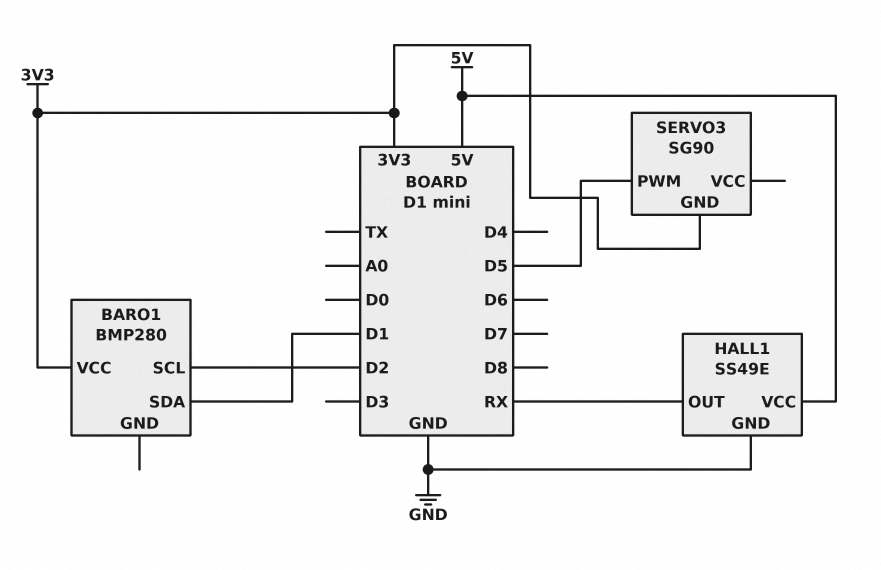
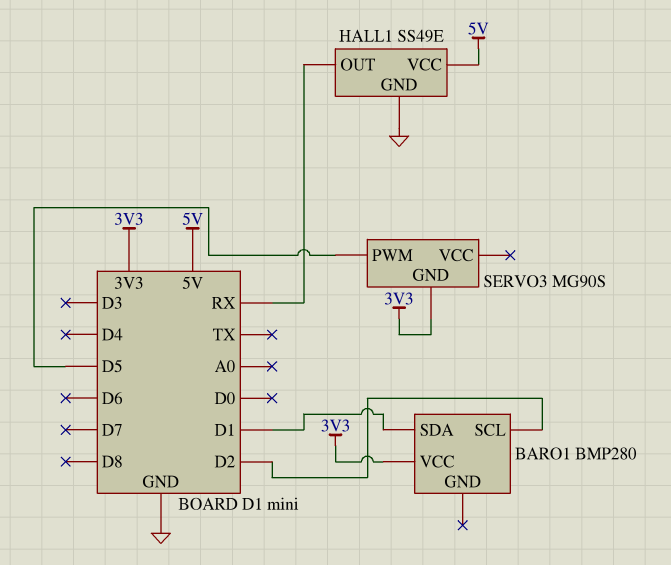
SERVO3: SG90 -> MG90S

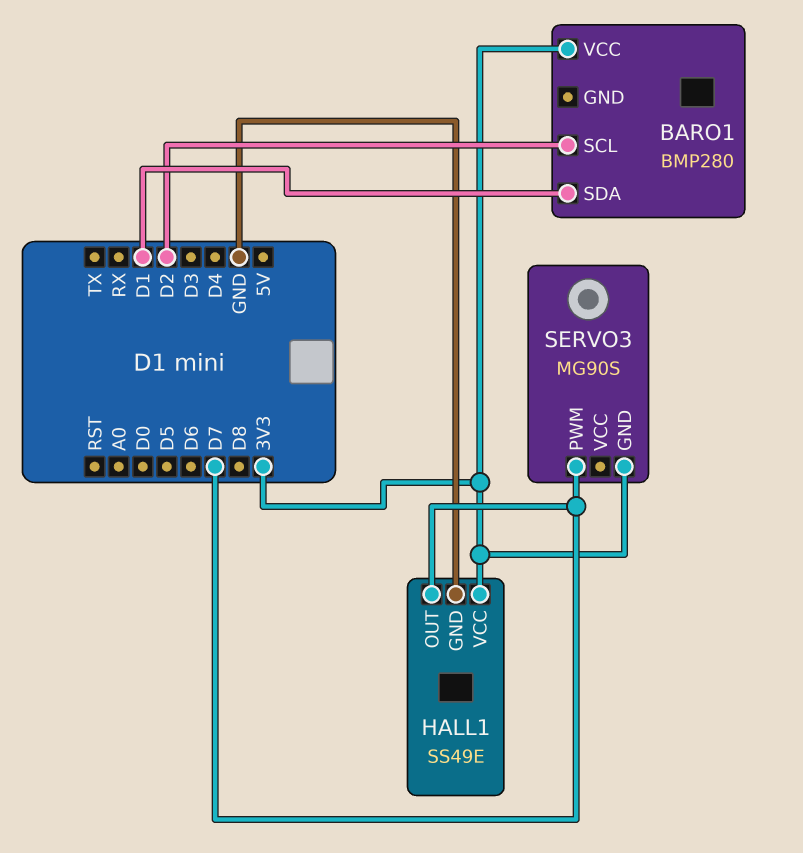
HALL1 pin OUT: RX -> D7
HALL1 pin VCC: 5V -> 3V3
SERVO3 pin PWM: D5 -> D7

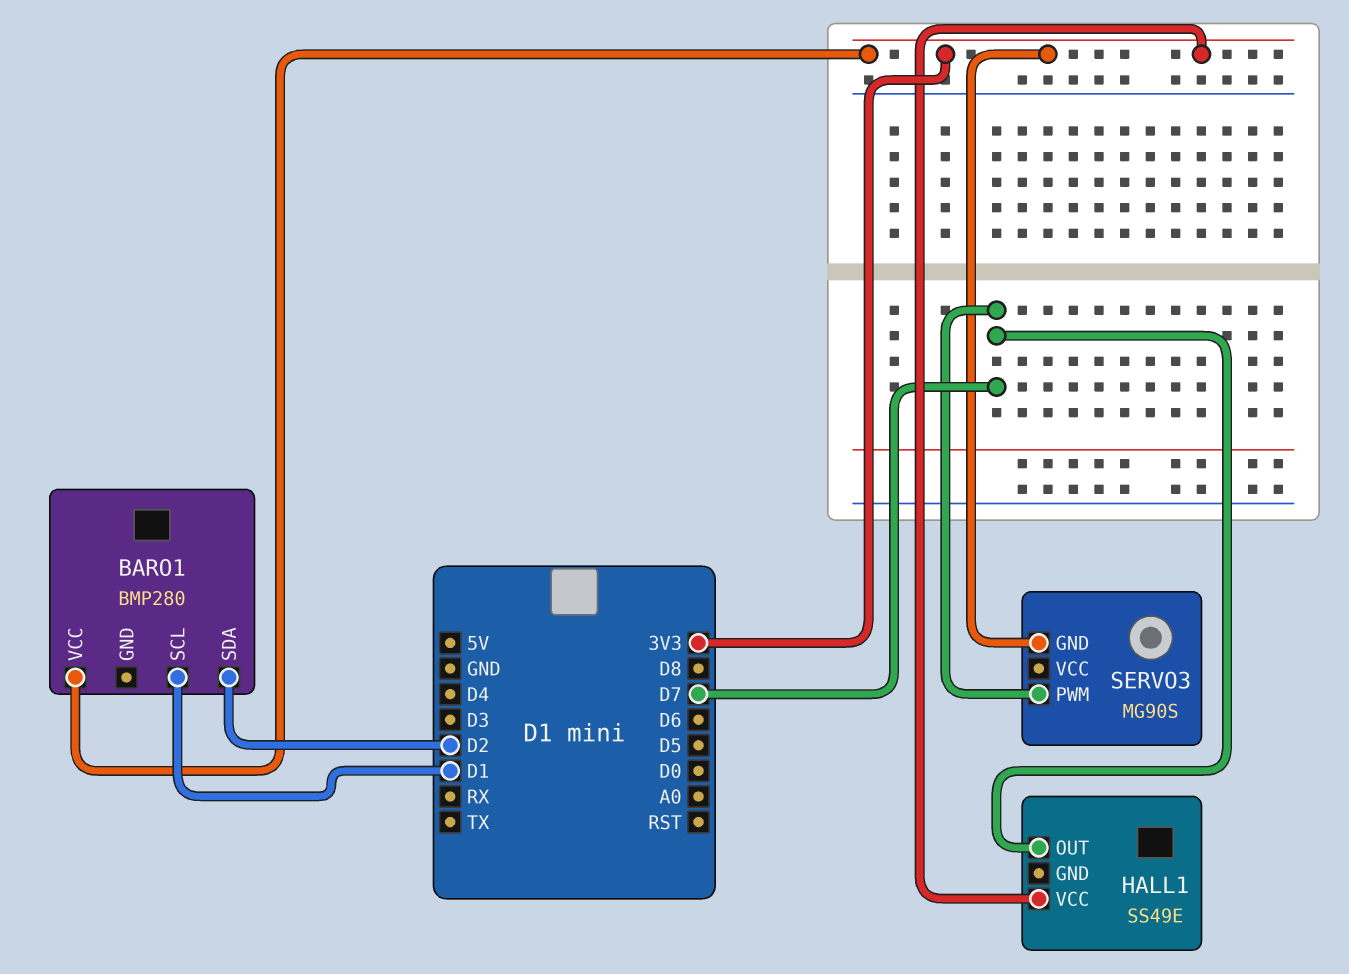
BARO1 pin SCL: D2 -> D1
BARO1 pin SDA: D1 -> D2
HALL1 pin GND: GND -> none

